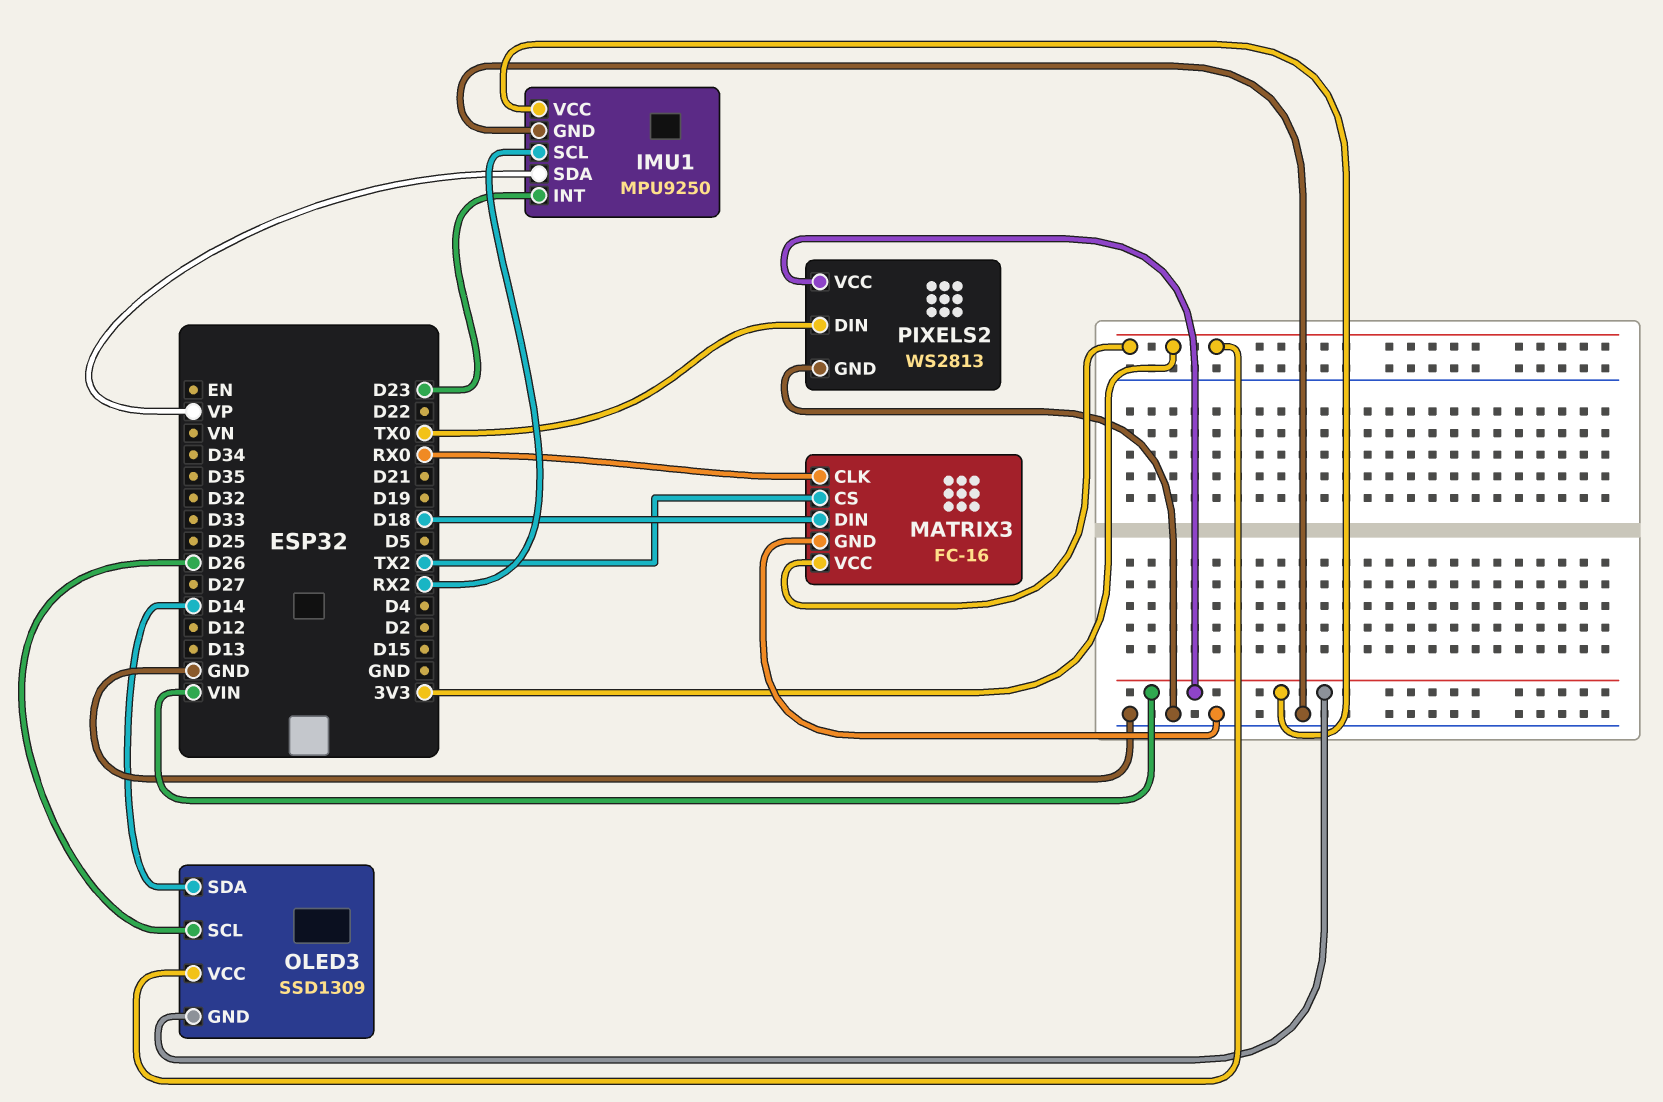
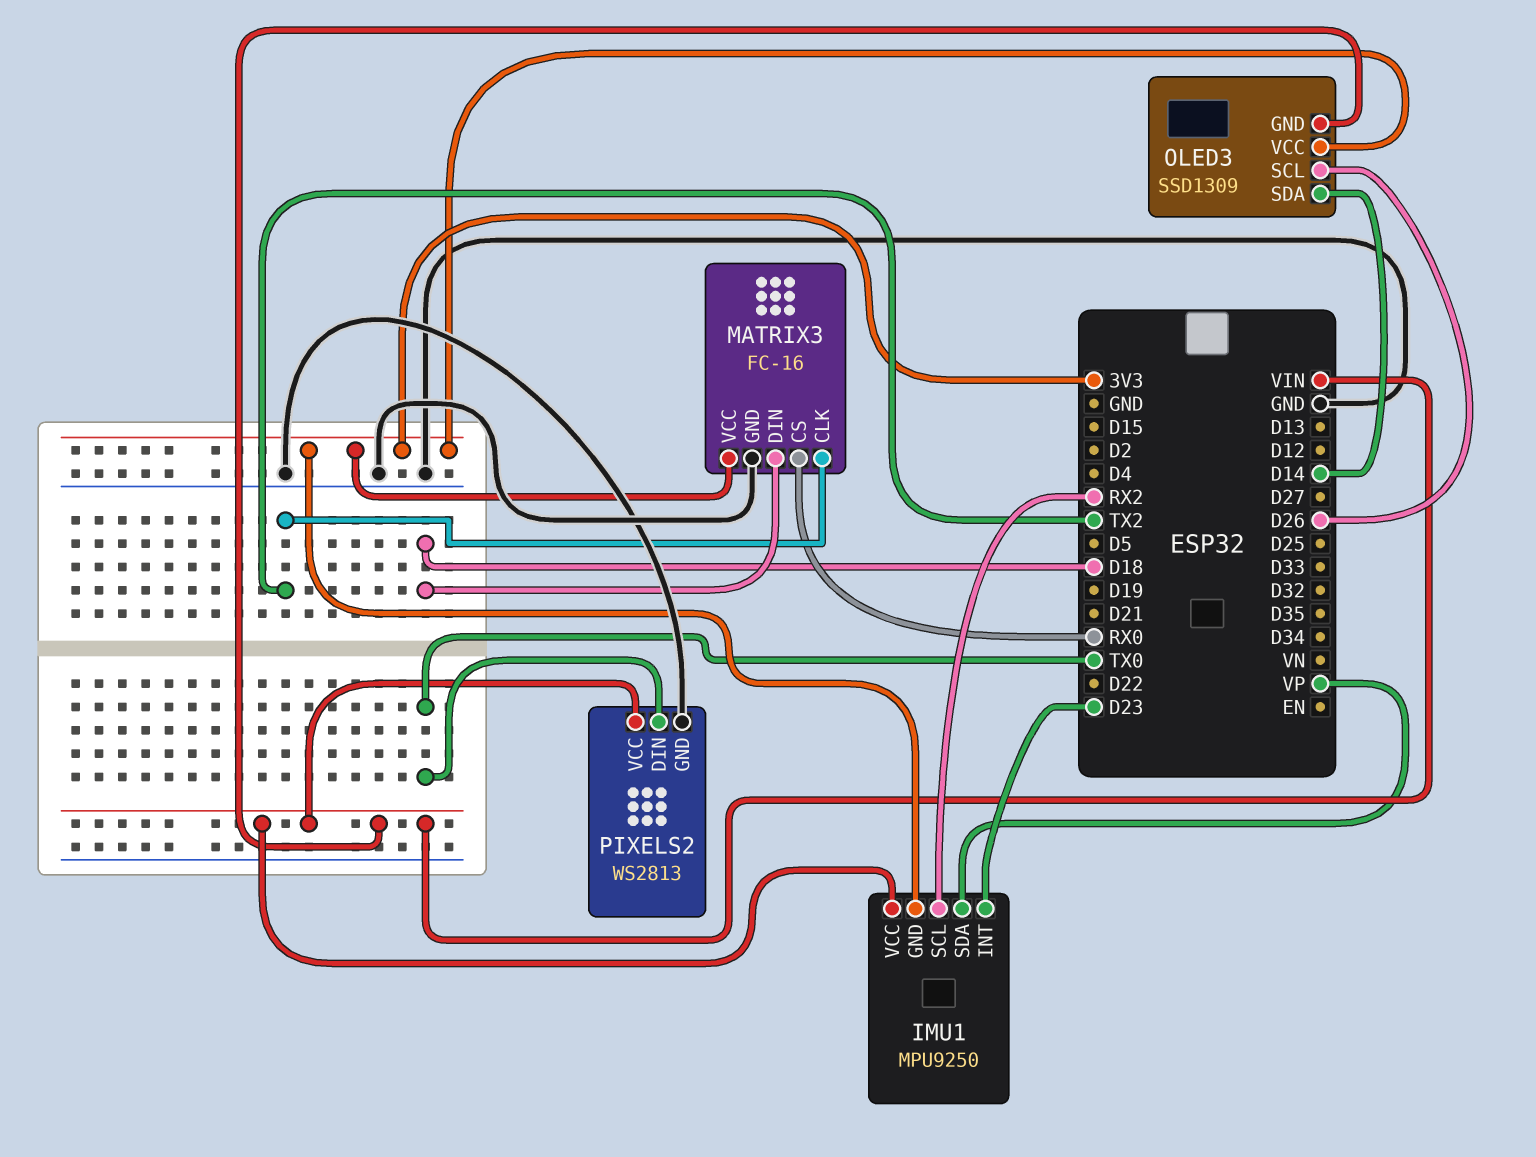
IMU1 pin GND: GND -> 3V3
MATRIX3 pin CLK: RX0 -> TX2
MATRIX3 pin CS: TX2 -> RX0

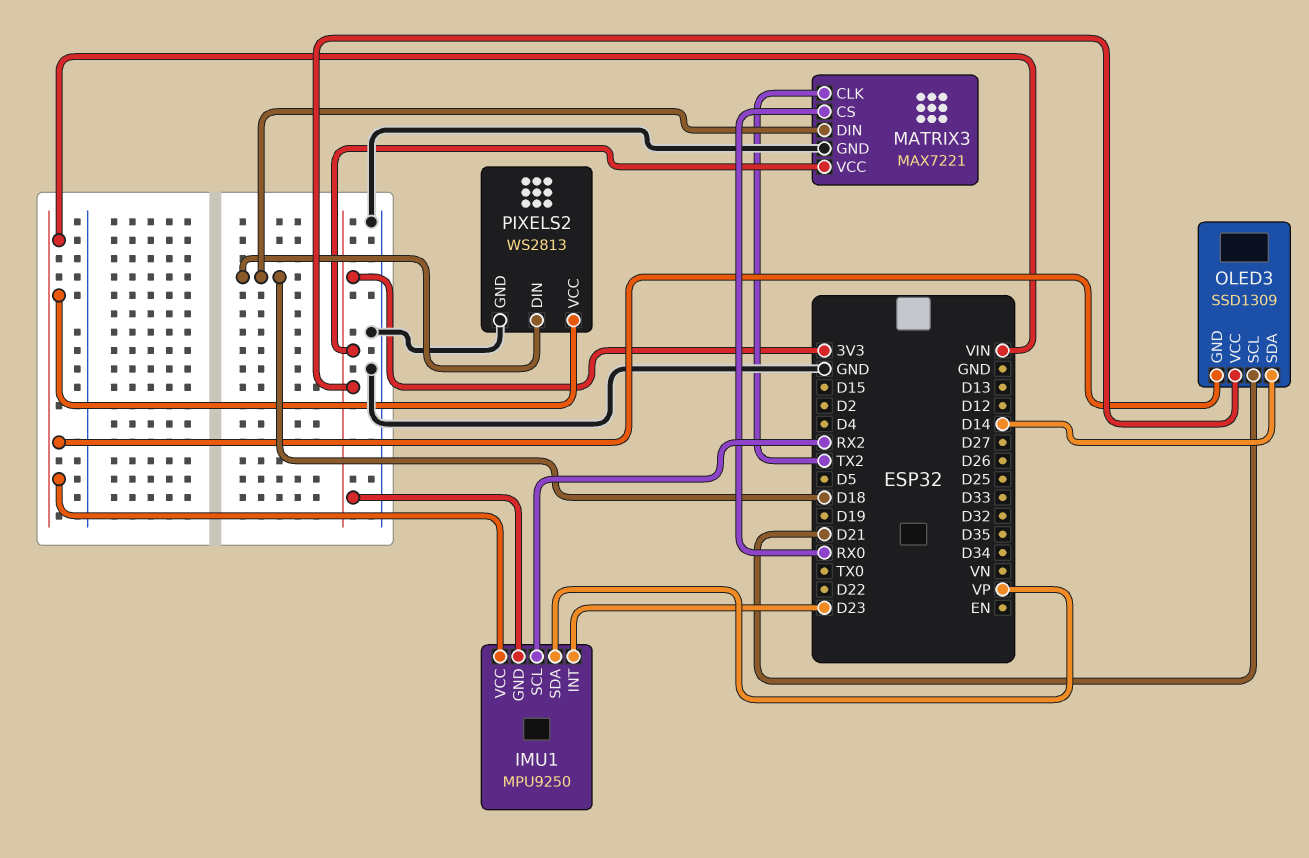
MATRIX3: FC-16 -> MAX7221
OLED3 pin SCL: D26 -> D21
PIXELS2 pin DIN: TX0 -> D18

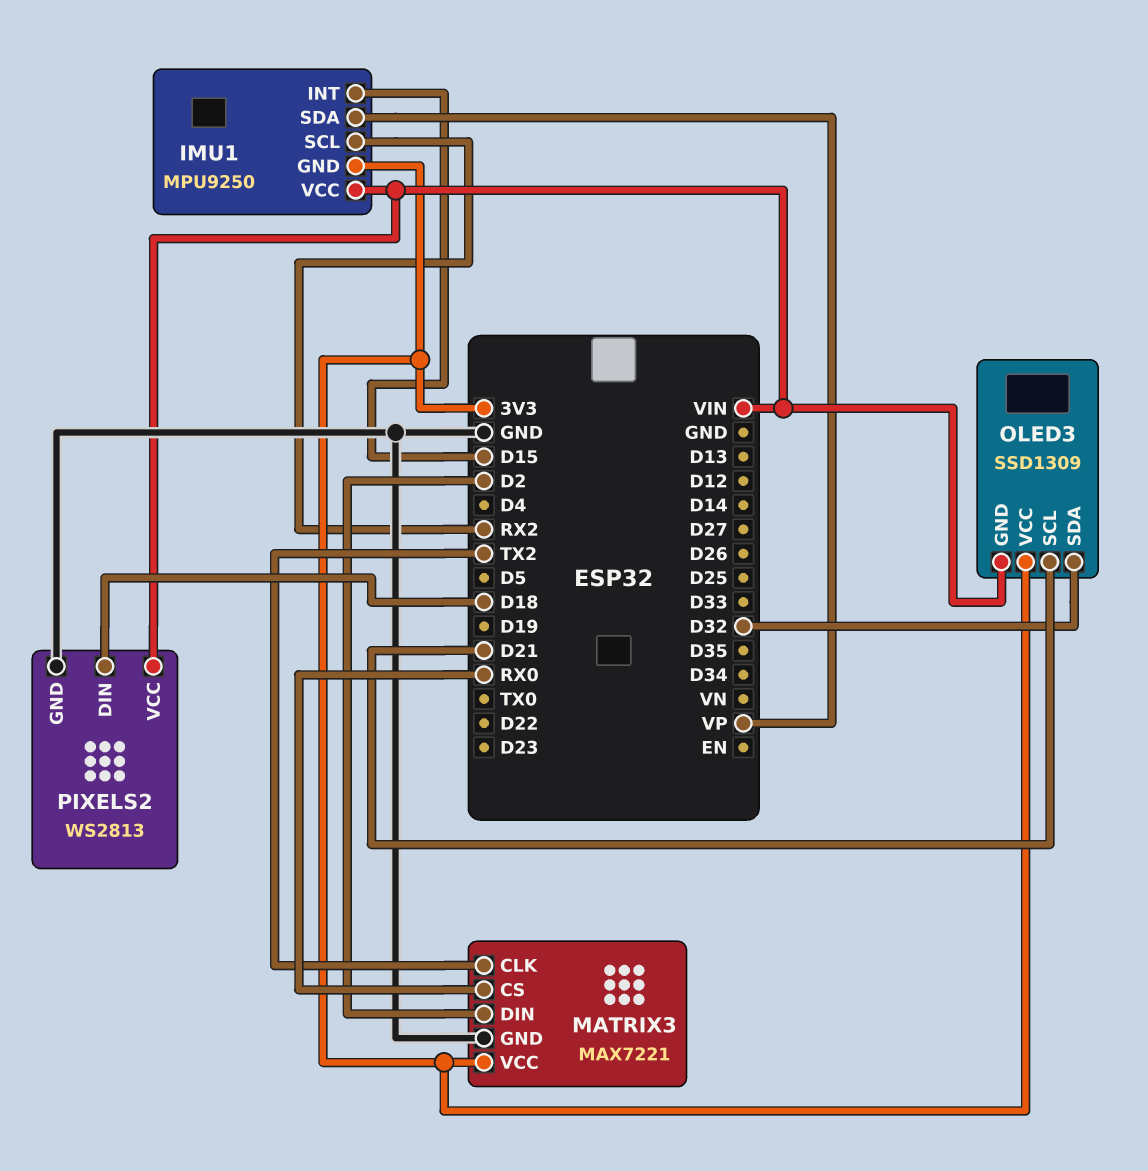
IMU1 pin INT: D23 -> D15
MATRIX3 pin DIN: D18 -> D2
OLED3 pin SDA: D14 -> D32

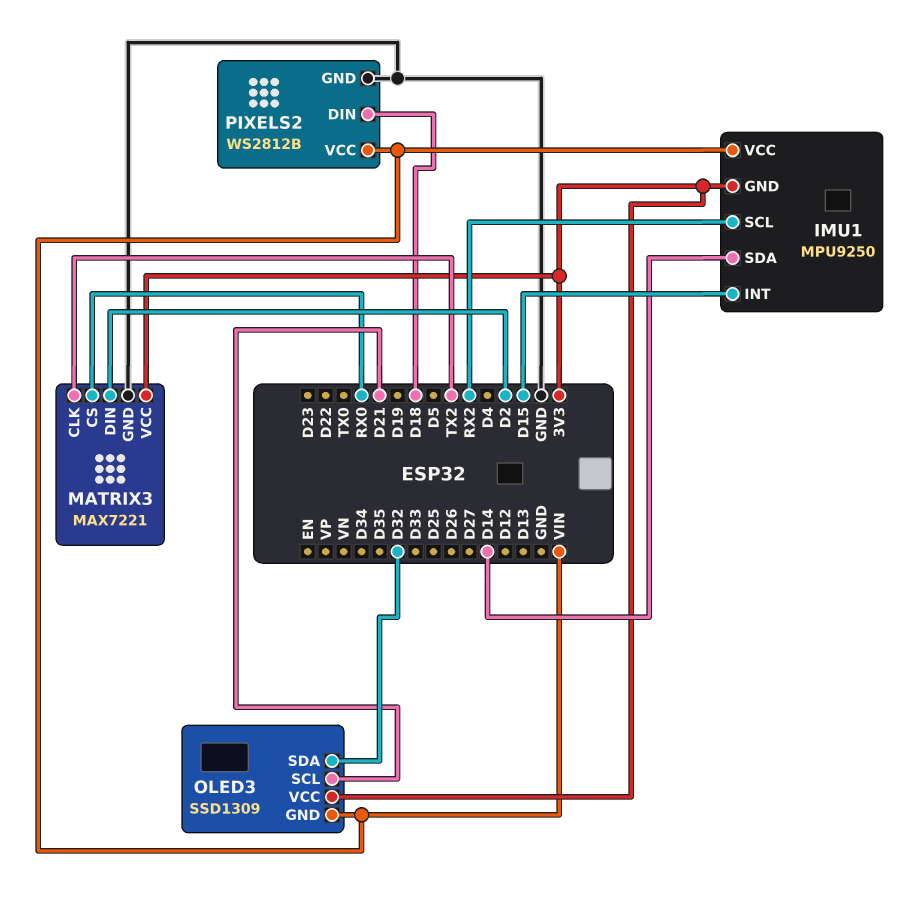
IMU1 pin SDA: VP -> D14
PIXELS2: WS2813 -> WS2812B

